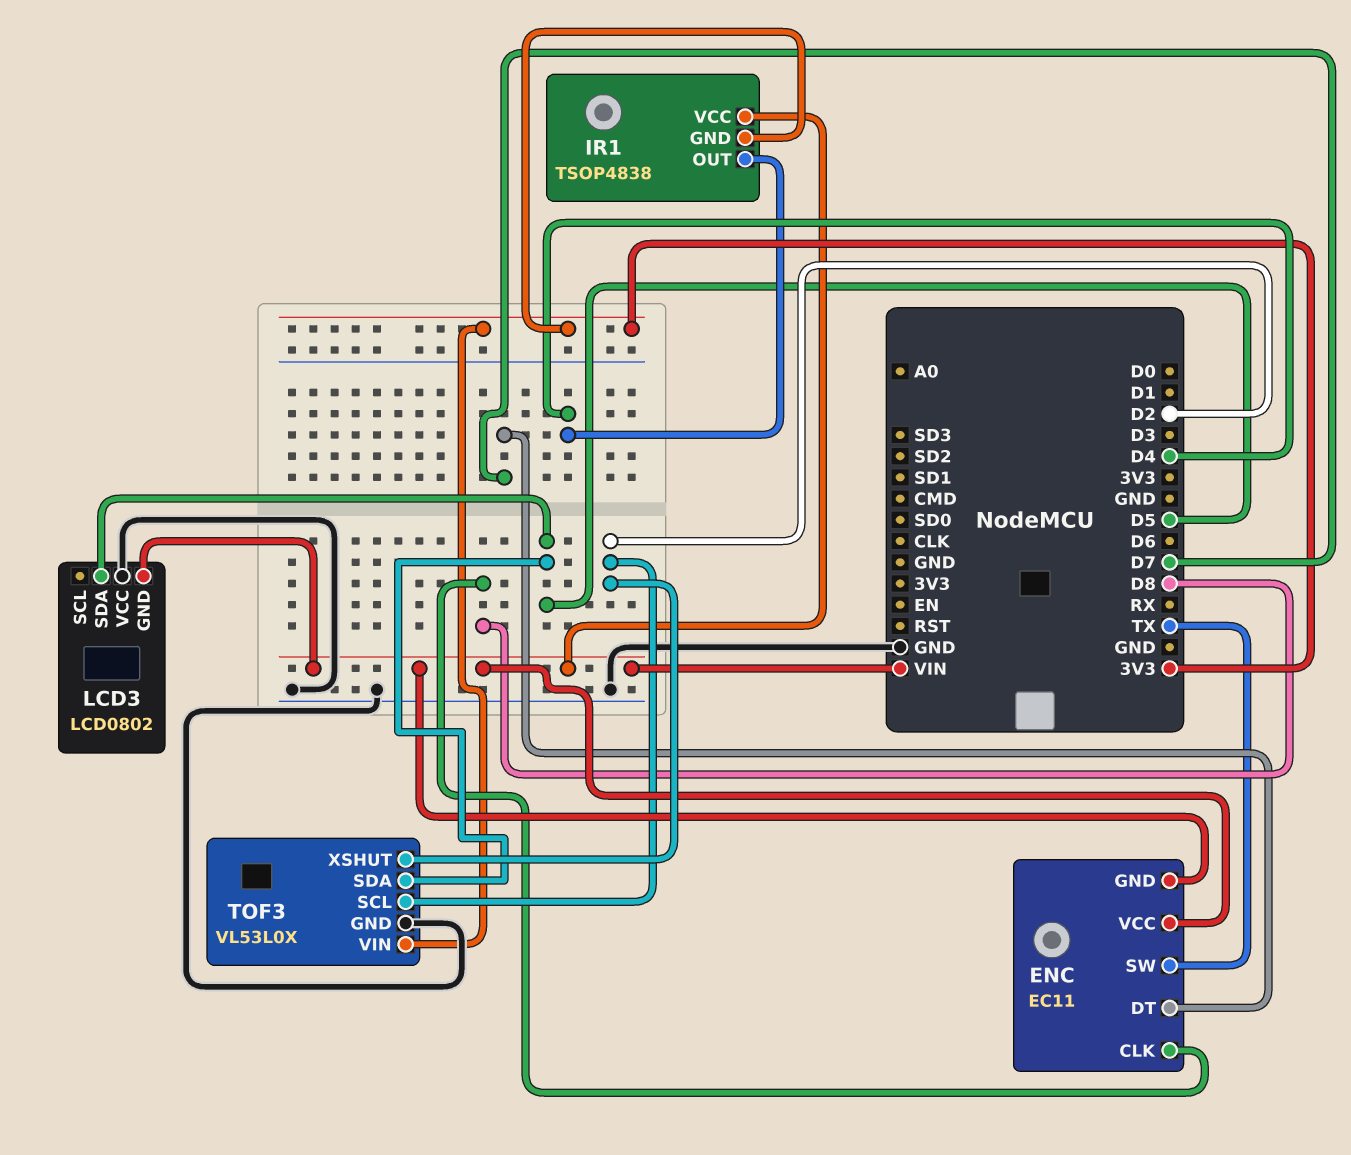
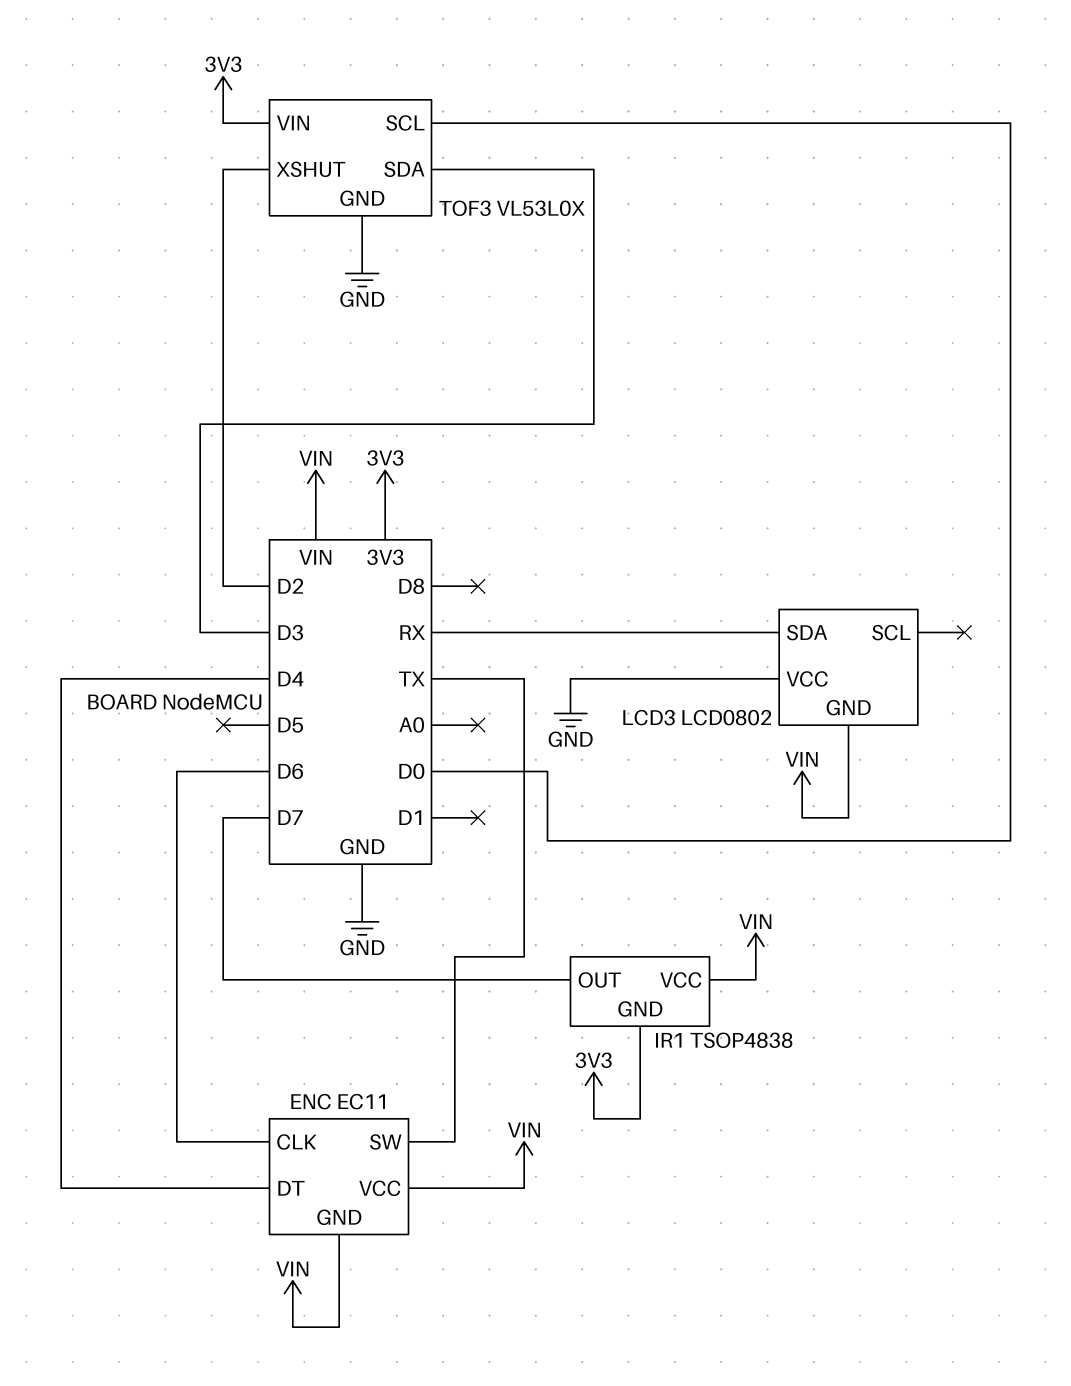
ENC pin CLK: D8 -> D6
ENC pin DT: D7 -> D4
IR1 pin OUT: D4 -> D7
LCD3 pin SDA: D5 -> RX
TOF3 pin SCL: D2 -> D0
TOF3 pin SDA: D5 -> D3

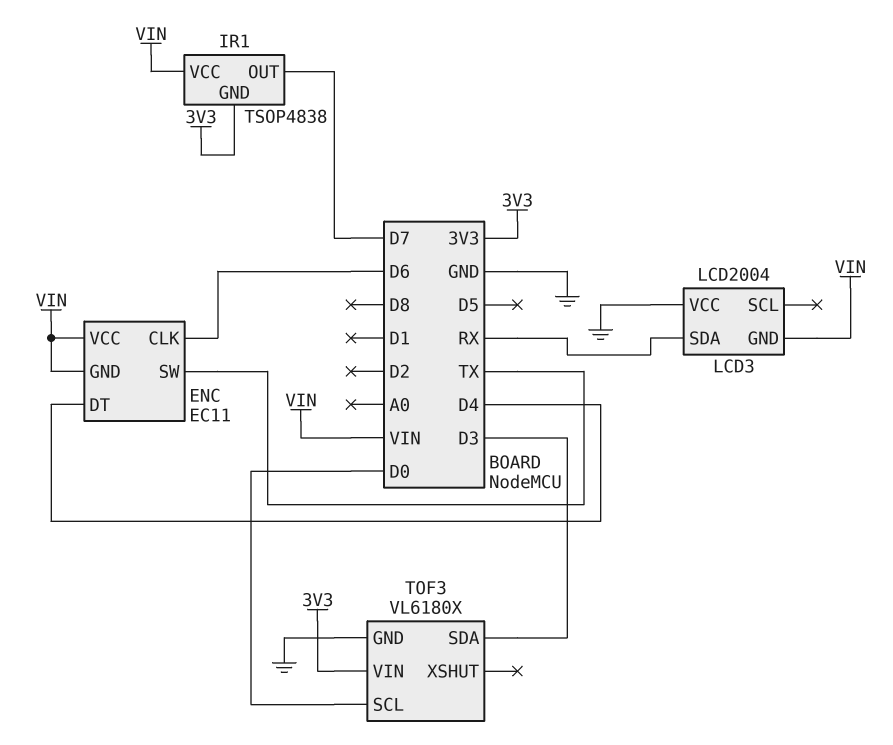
LCD3: LCD0802 -> LCD2004
TOF3: VL53L0X -> VL6180X
TOF3 pin XSHUT: D2 -> none

